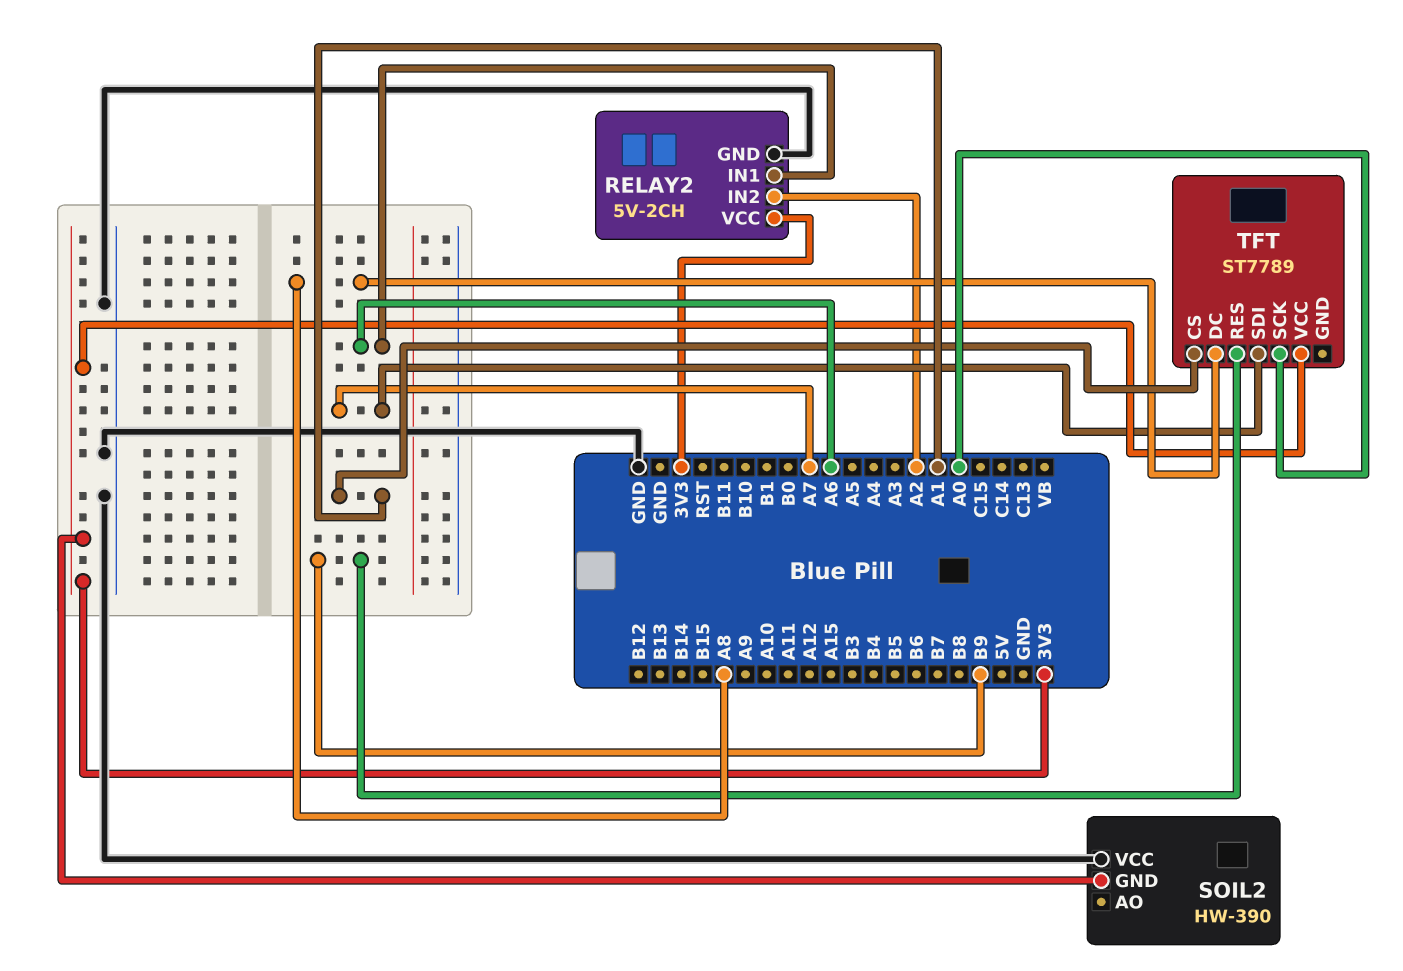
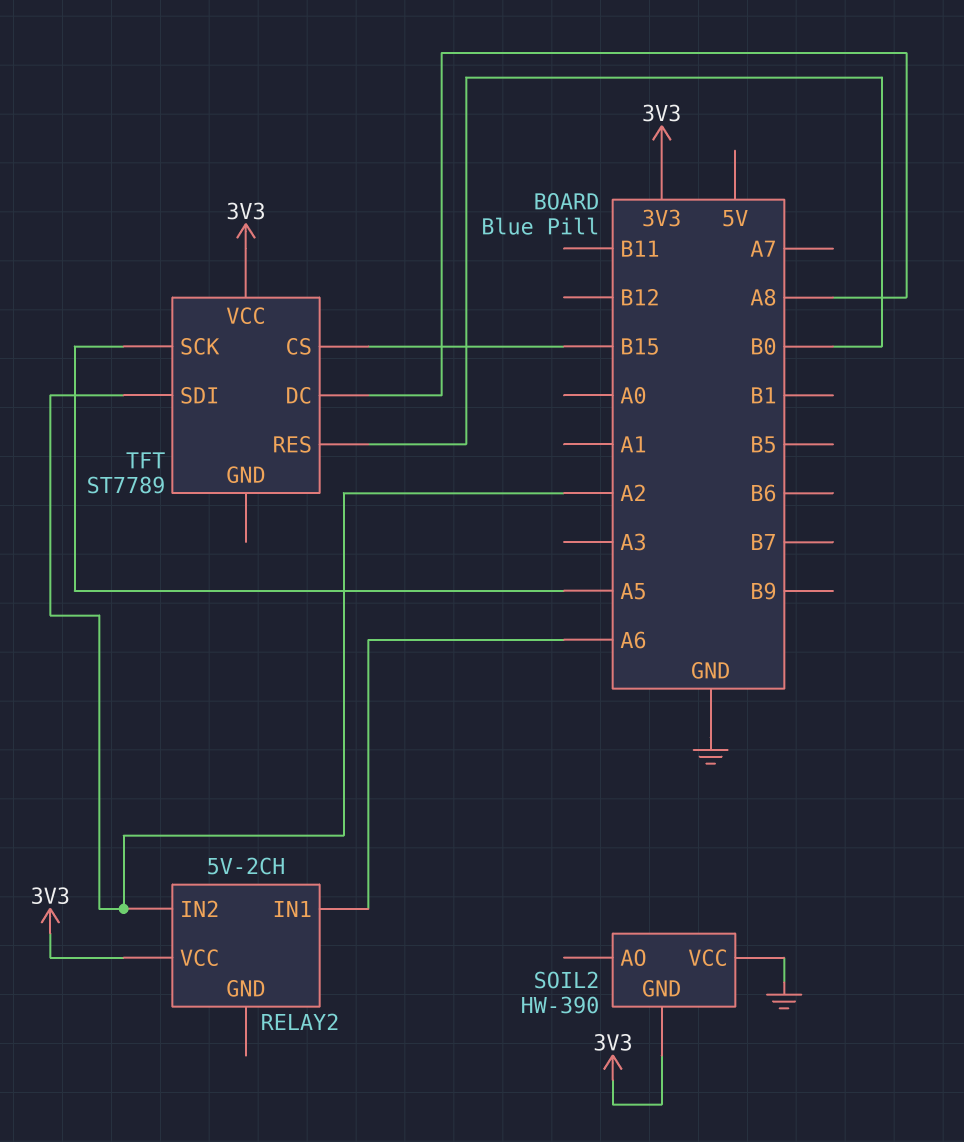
RELAY2 pin GND: GND -> none
TFT pin CS: A1 -> B15
TFT pin RES: B9 -> B0
TFT pin SCK: A0 -> A5
TFT pin SDI: A7 -> A2

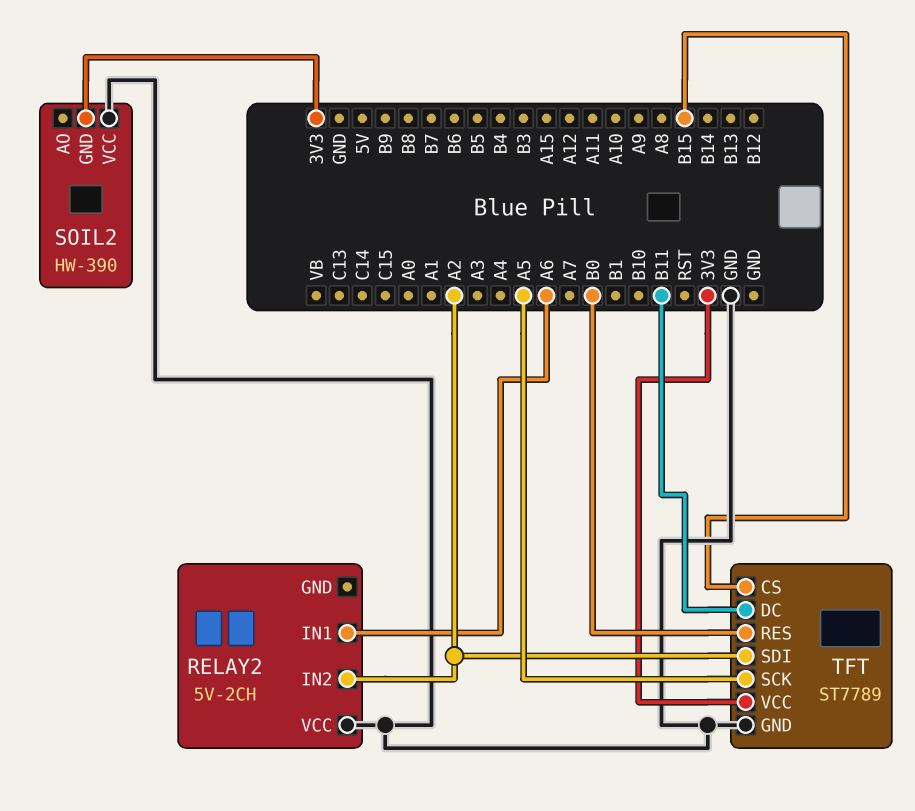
RELAY2 pin VCC: 3V3 -> GND
TFT pin DC: A8 -> B11
TFT pin GND: none -> GND

